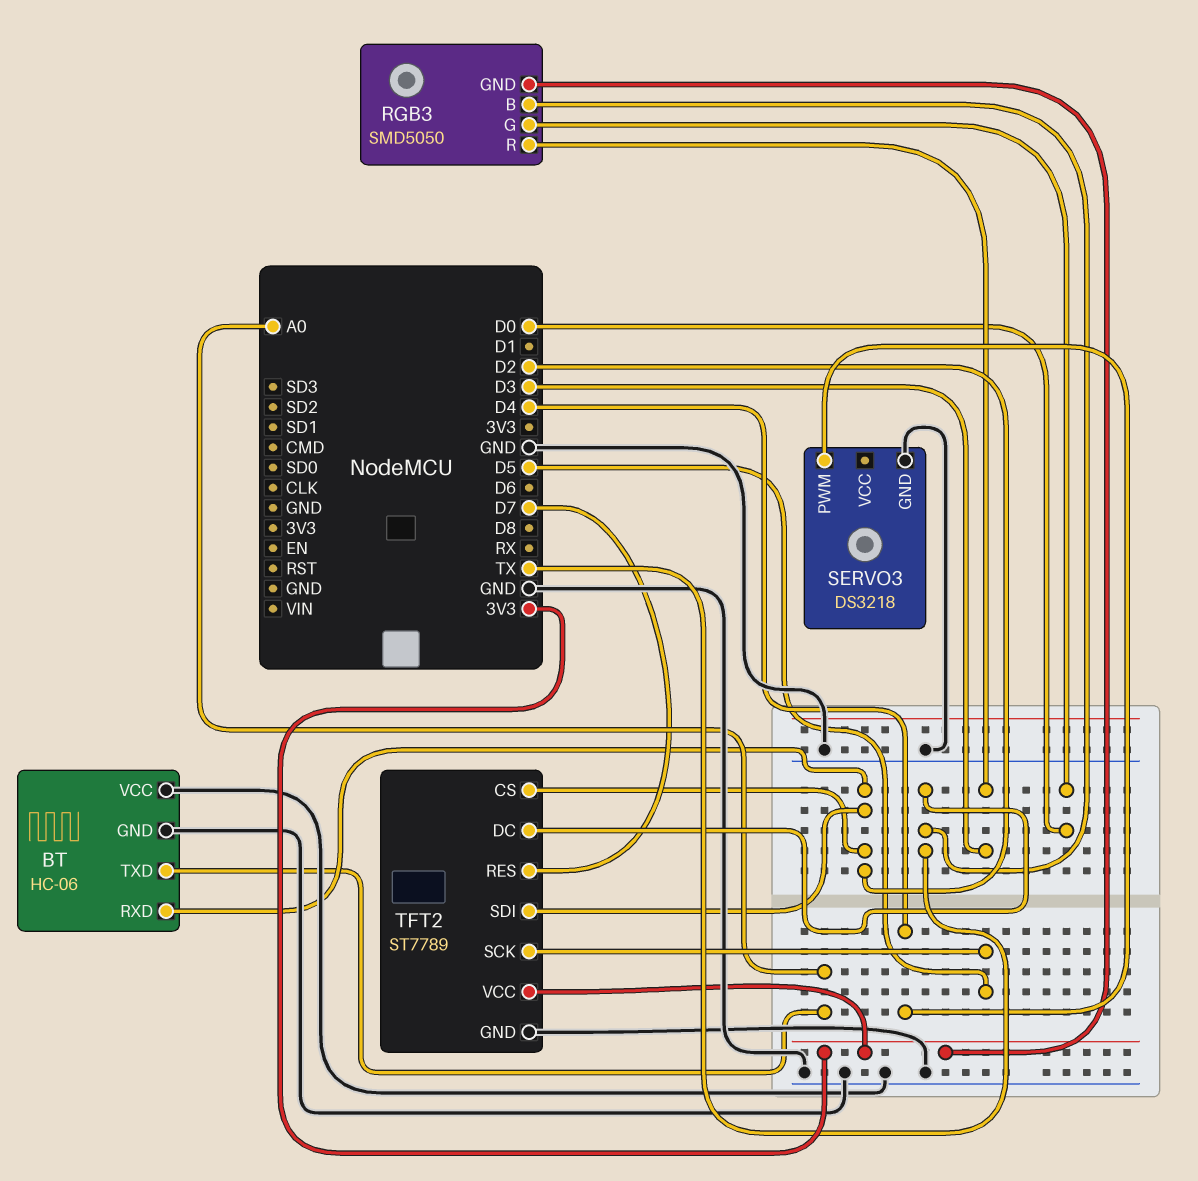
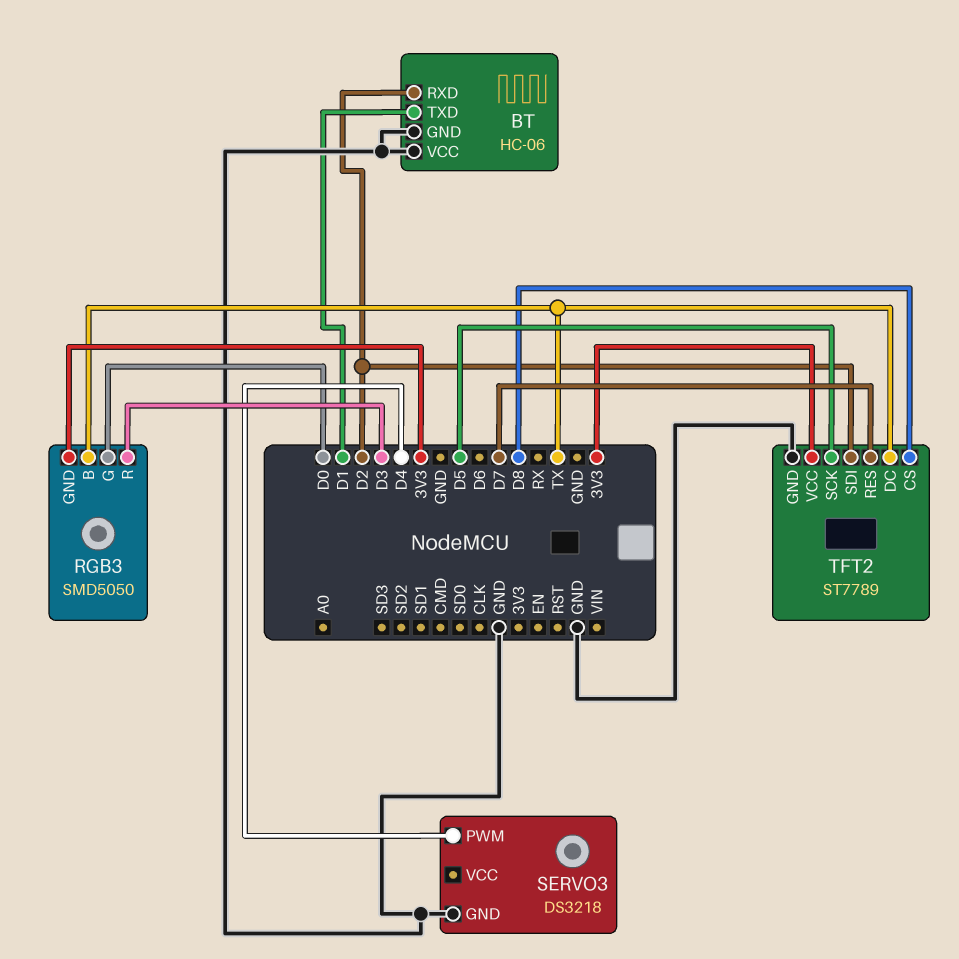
BT pin TXD: A0 -> D1
TFT2 pin CS: D2 -> D8

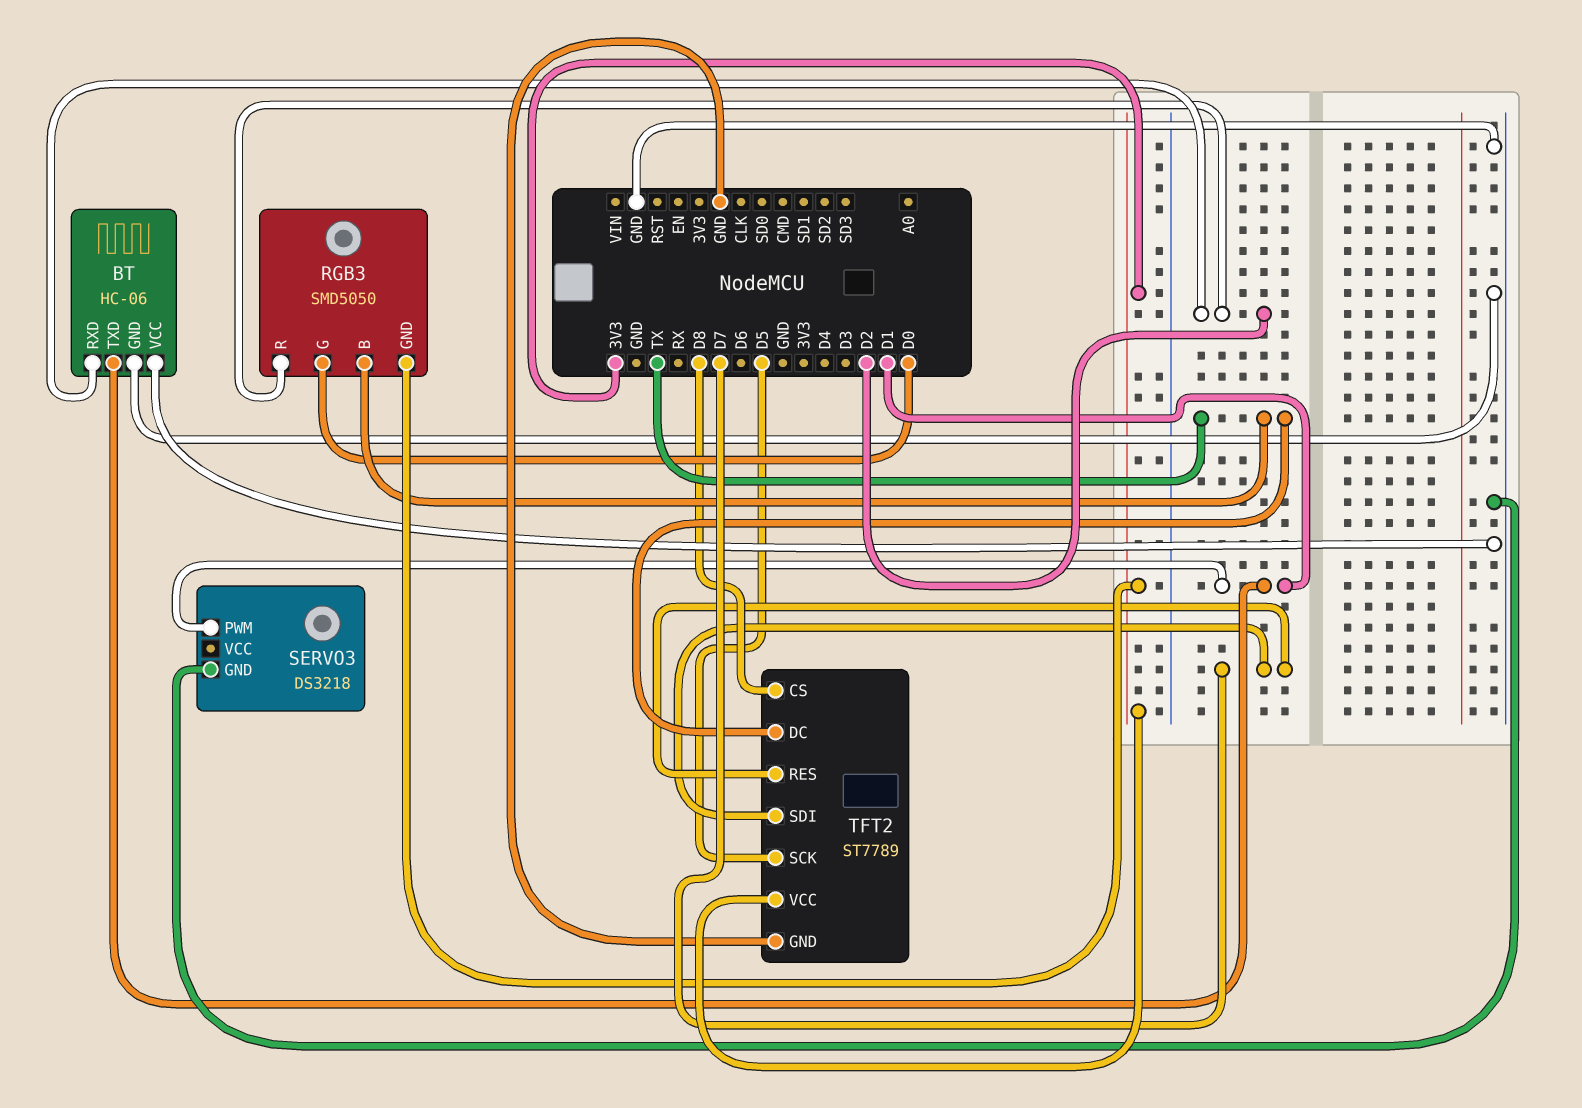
RGB3 pin R: D3 -> D2
SERVO3 pin PWM: D4 -> D1
TFT2 pin SDI: D2 -> D7

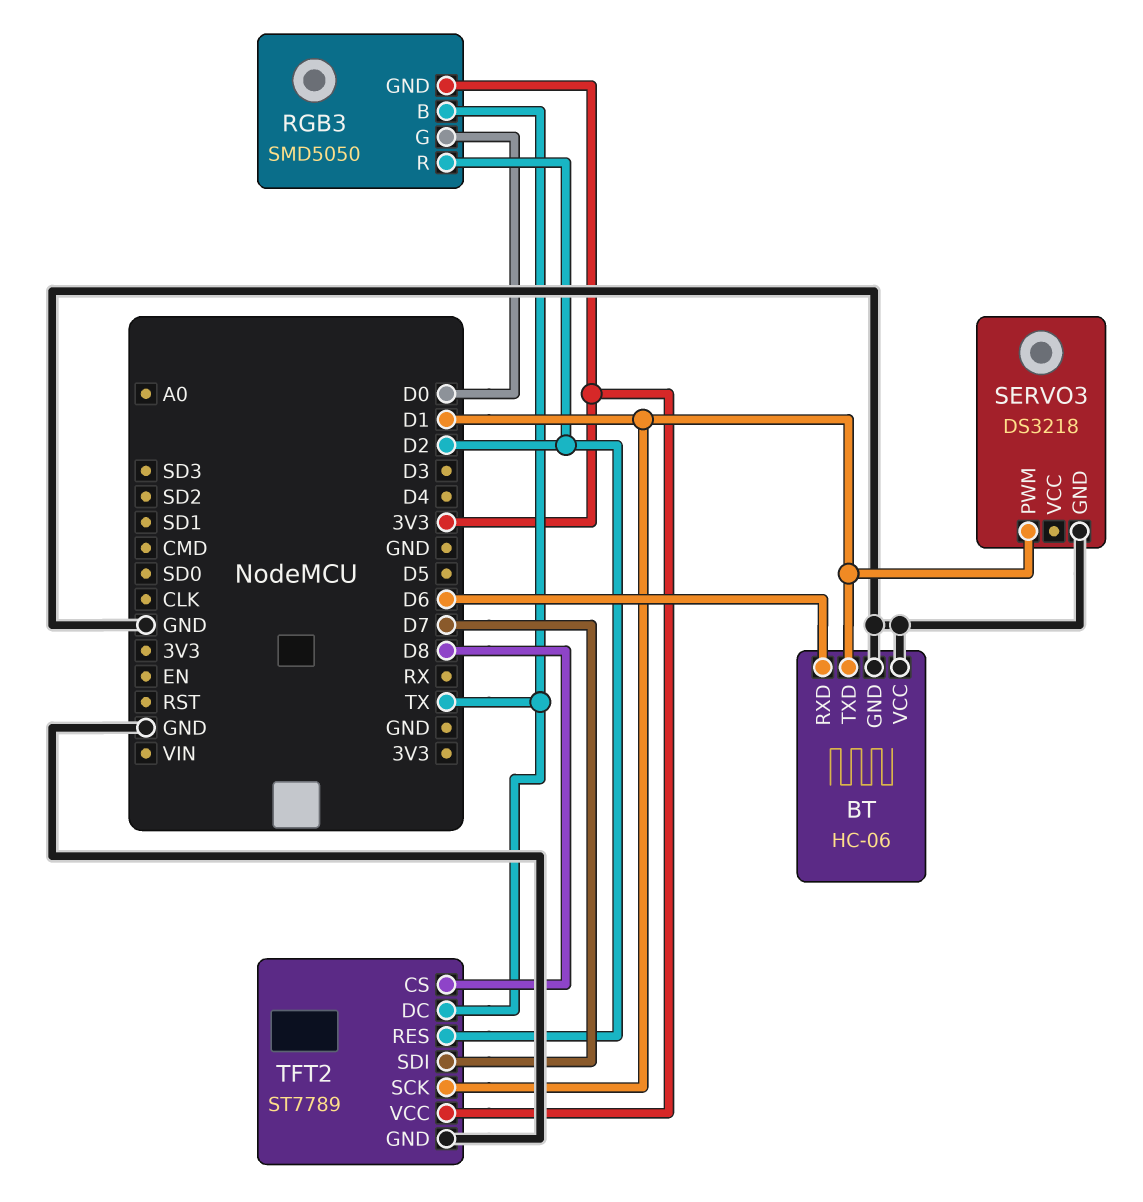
BT pin RXD: D2 -> D6
TFT2 pin RES: D7 -> D2
TFT2 pin SCK: D5 -> D1

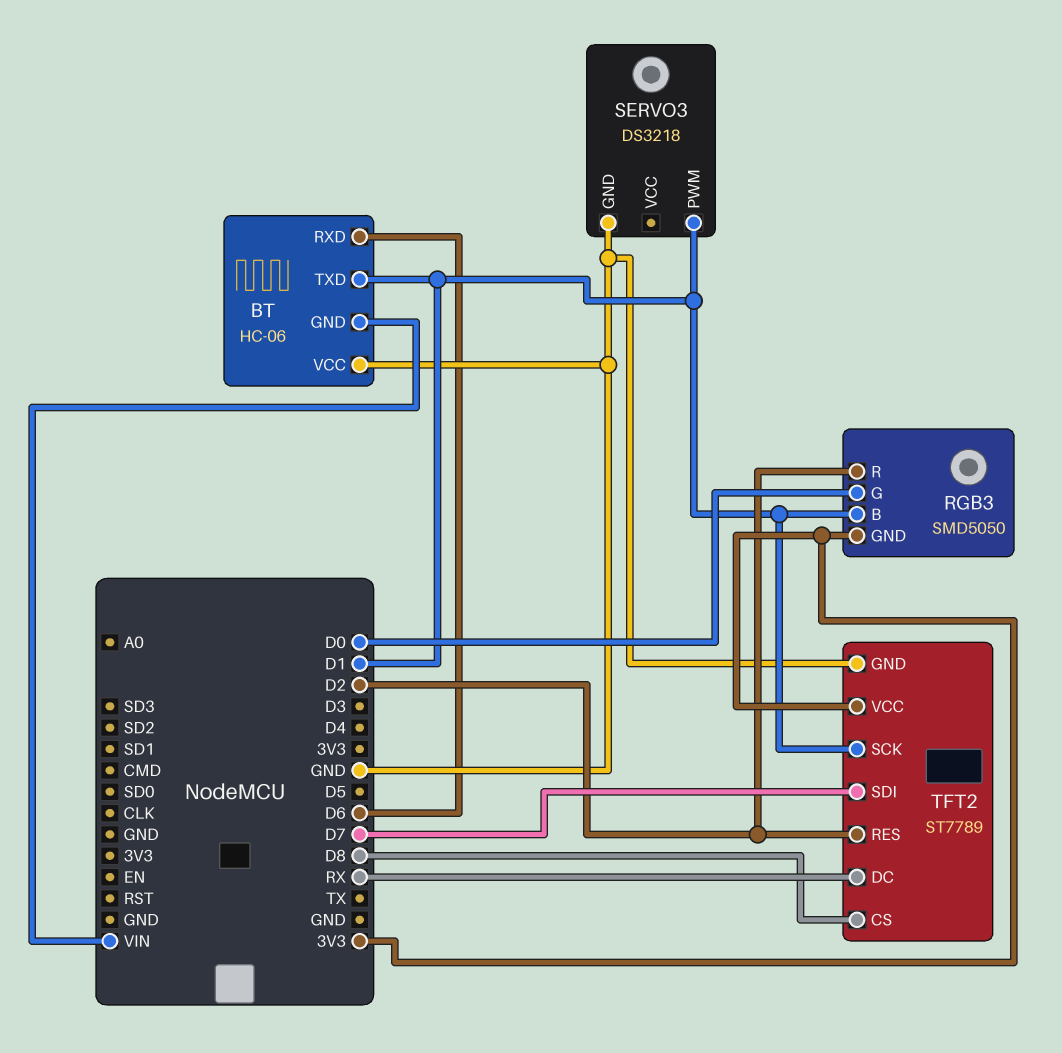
BT pin GND: GND -> VIN
RGB3 pin B: TX -> D1
TFT2 pin DC: TX -> RX

